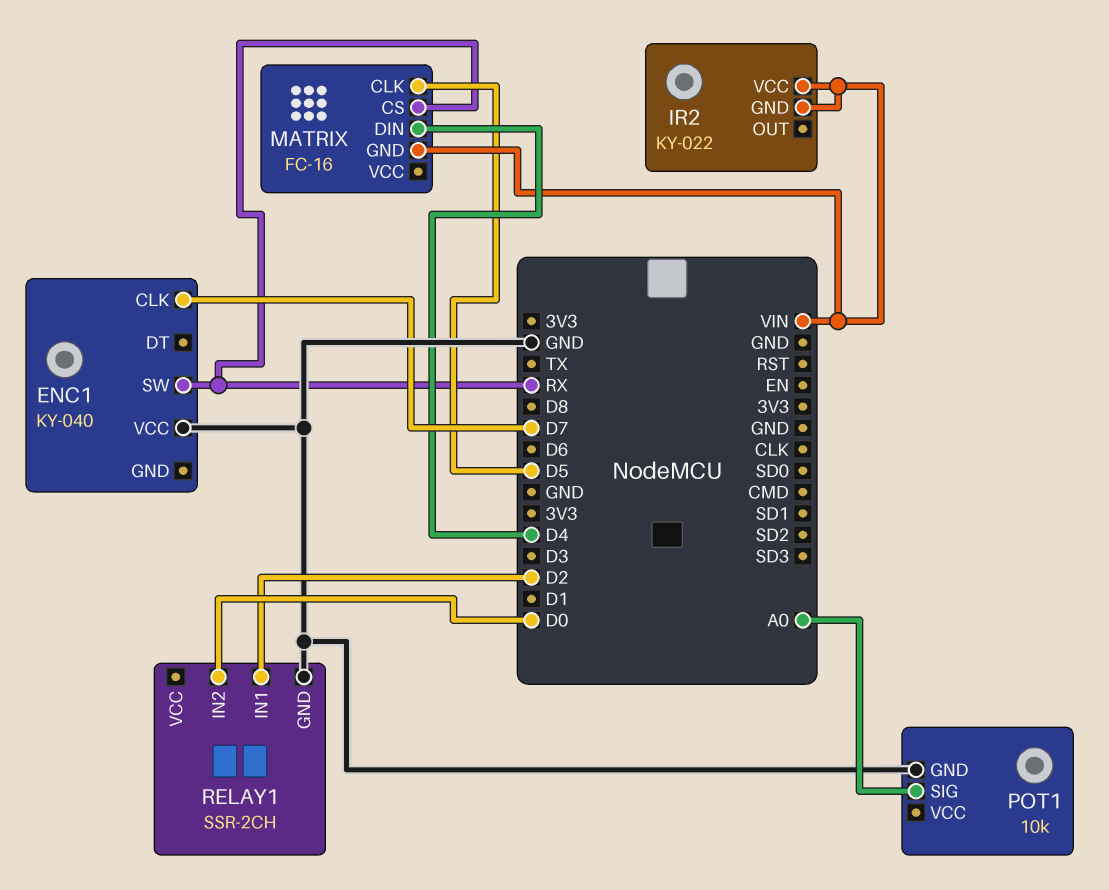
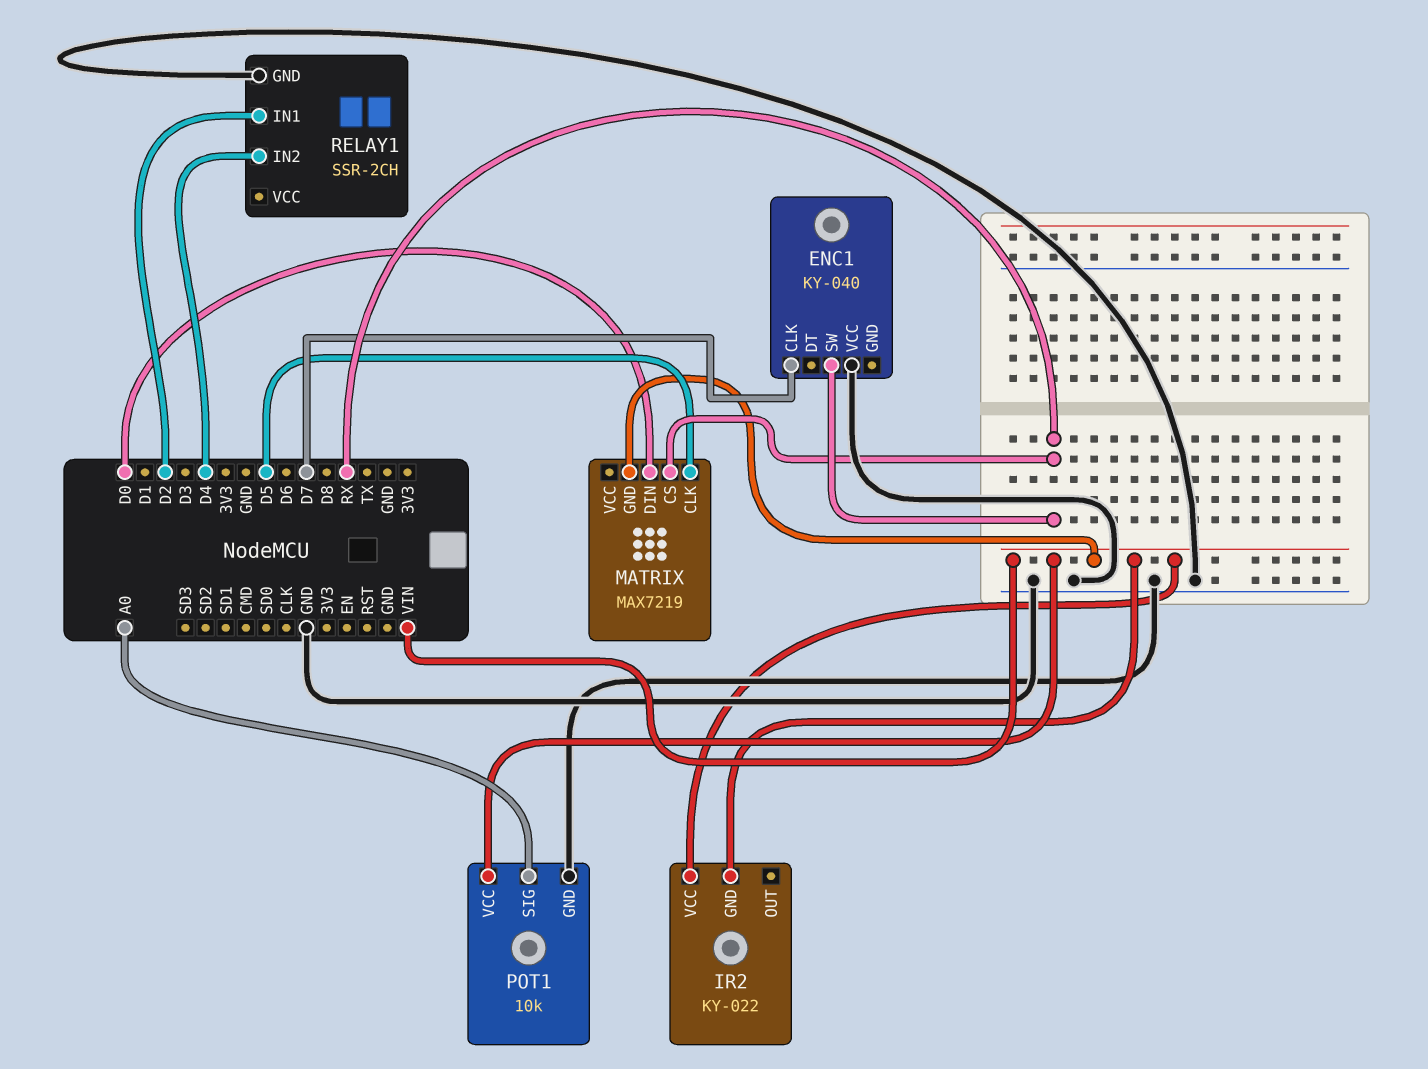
MATRIX: FC-16 -> MAX7219
MATRIX pin DIN: D4 -> D0
POT1 pin VCC: none -> VIN
RELAY1 pin IN2: D0 -> D4

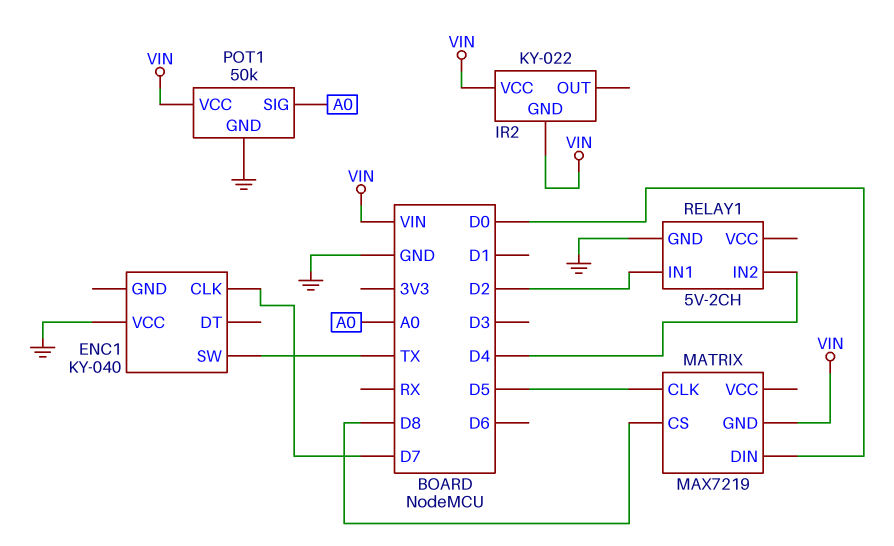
ENC1 pin SW: RX -> TX
MATRIX pin CS: RX -> D8
POT1: 10k -> 50k
RELAY1: SSR-2CH -> 5V-2CH

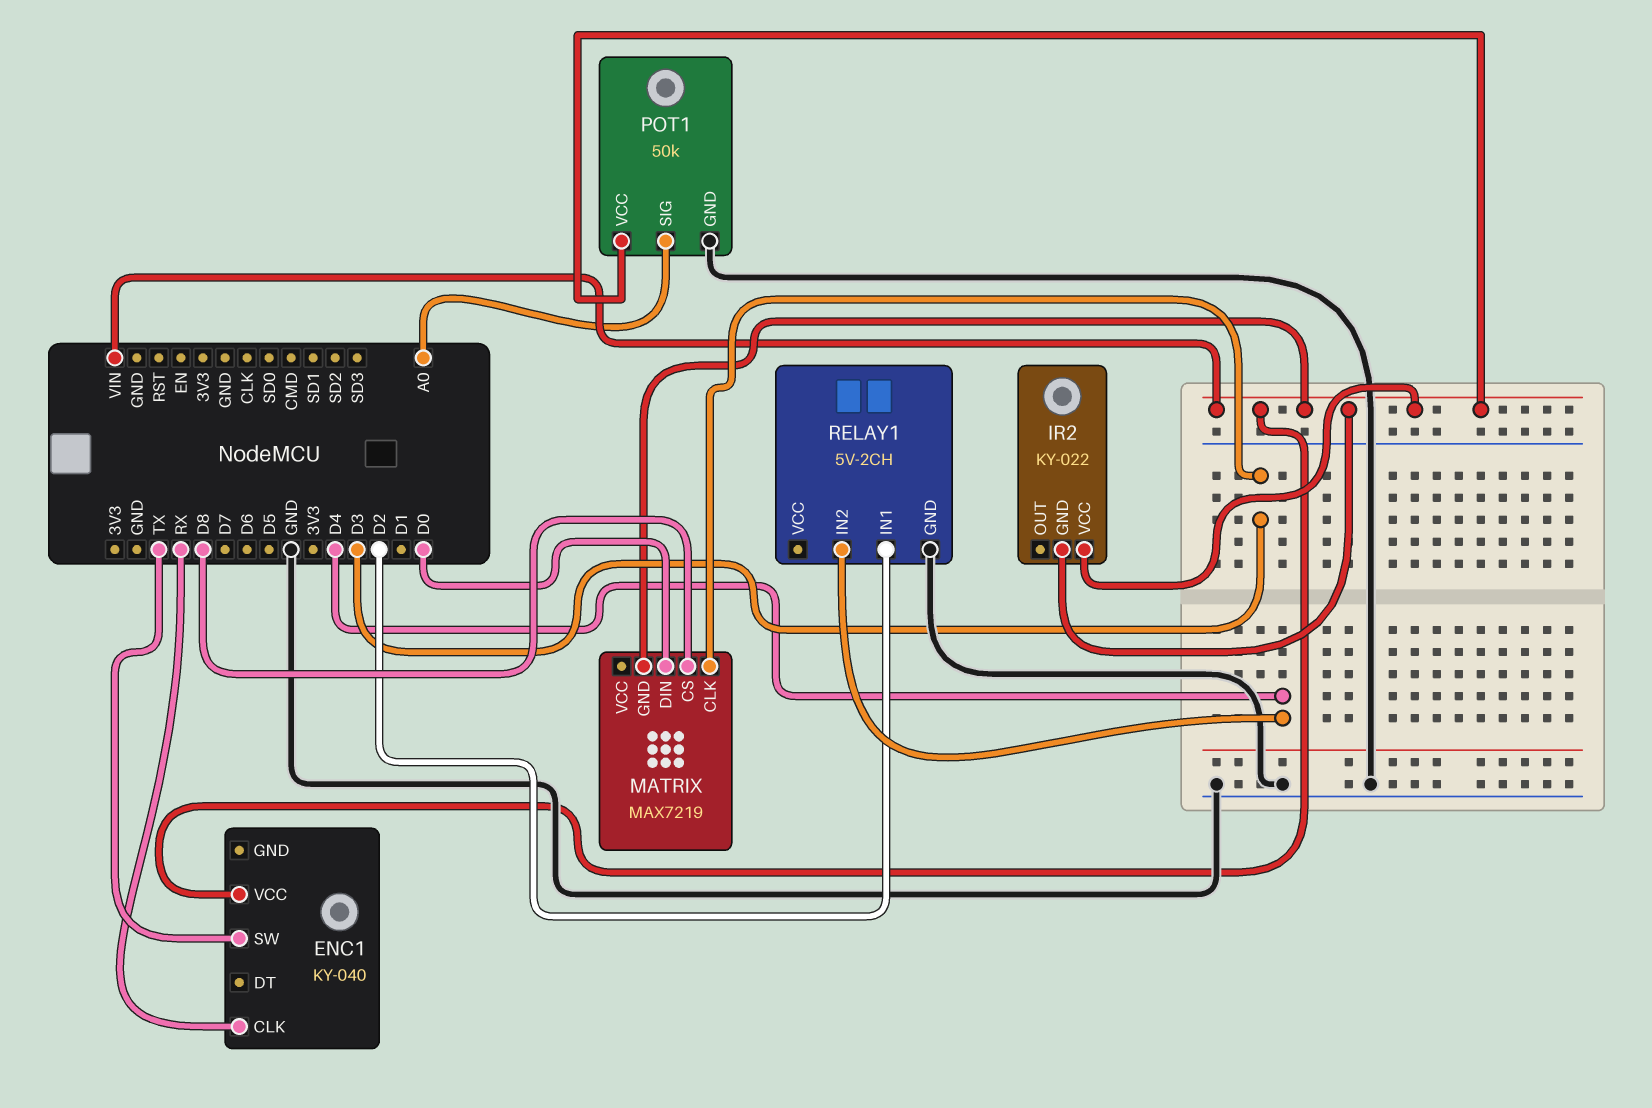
ENC1 pin CLK: D7 -> RX
ENC1 pin VCC: GND -> VIN
MATRIX pin CLK: D5 -> D3

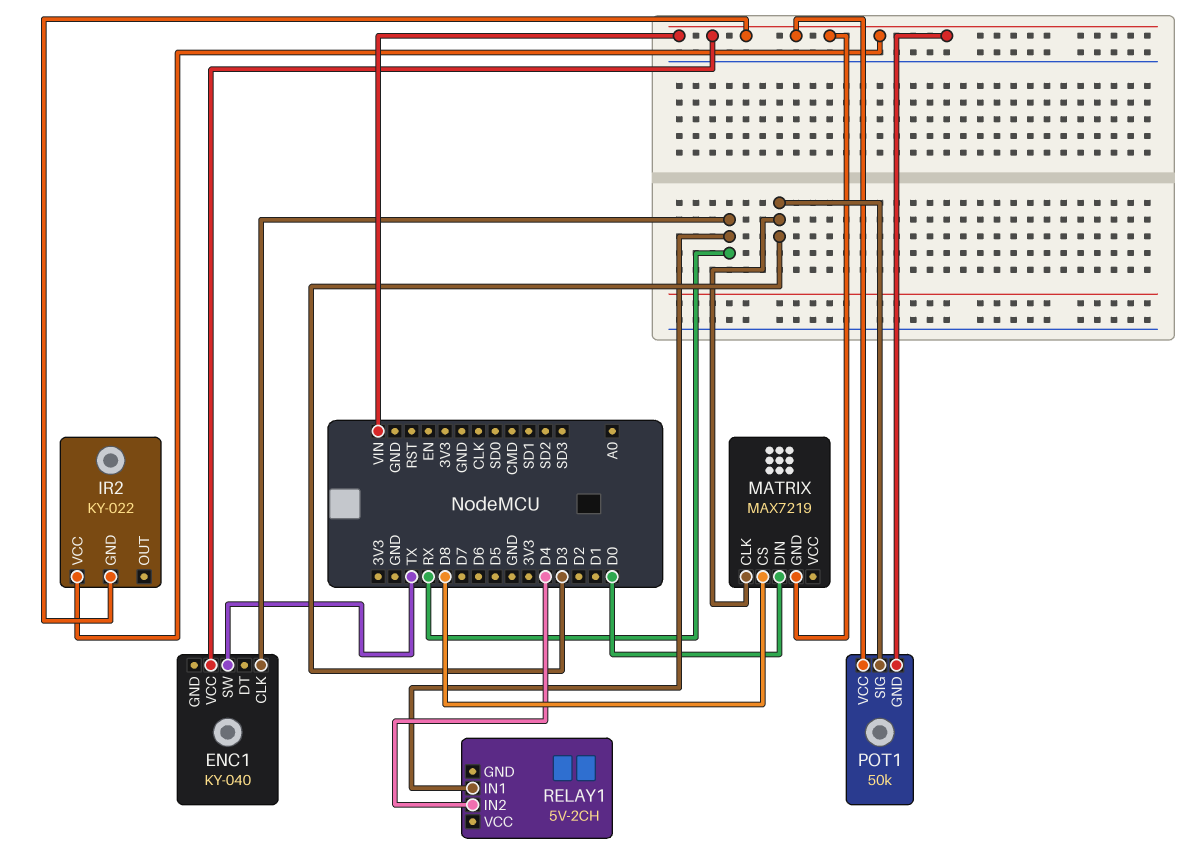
POT1 pin GND: GND -> VIN
POT1 pin SIG: A0 -> D3
RELAY1 pin GND: GND -> none
RELAY1 pin IN1: D2 -> RX

